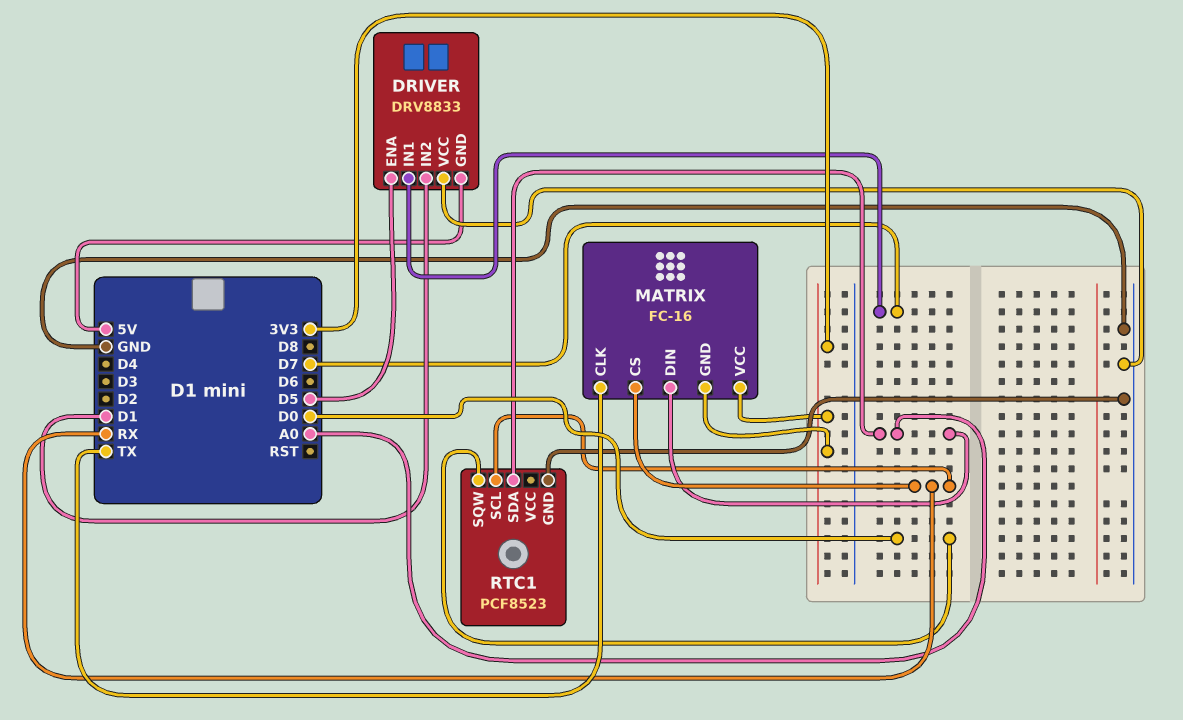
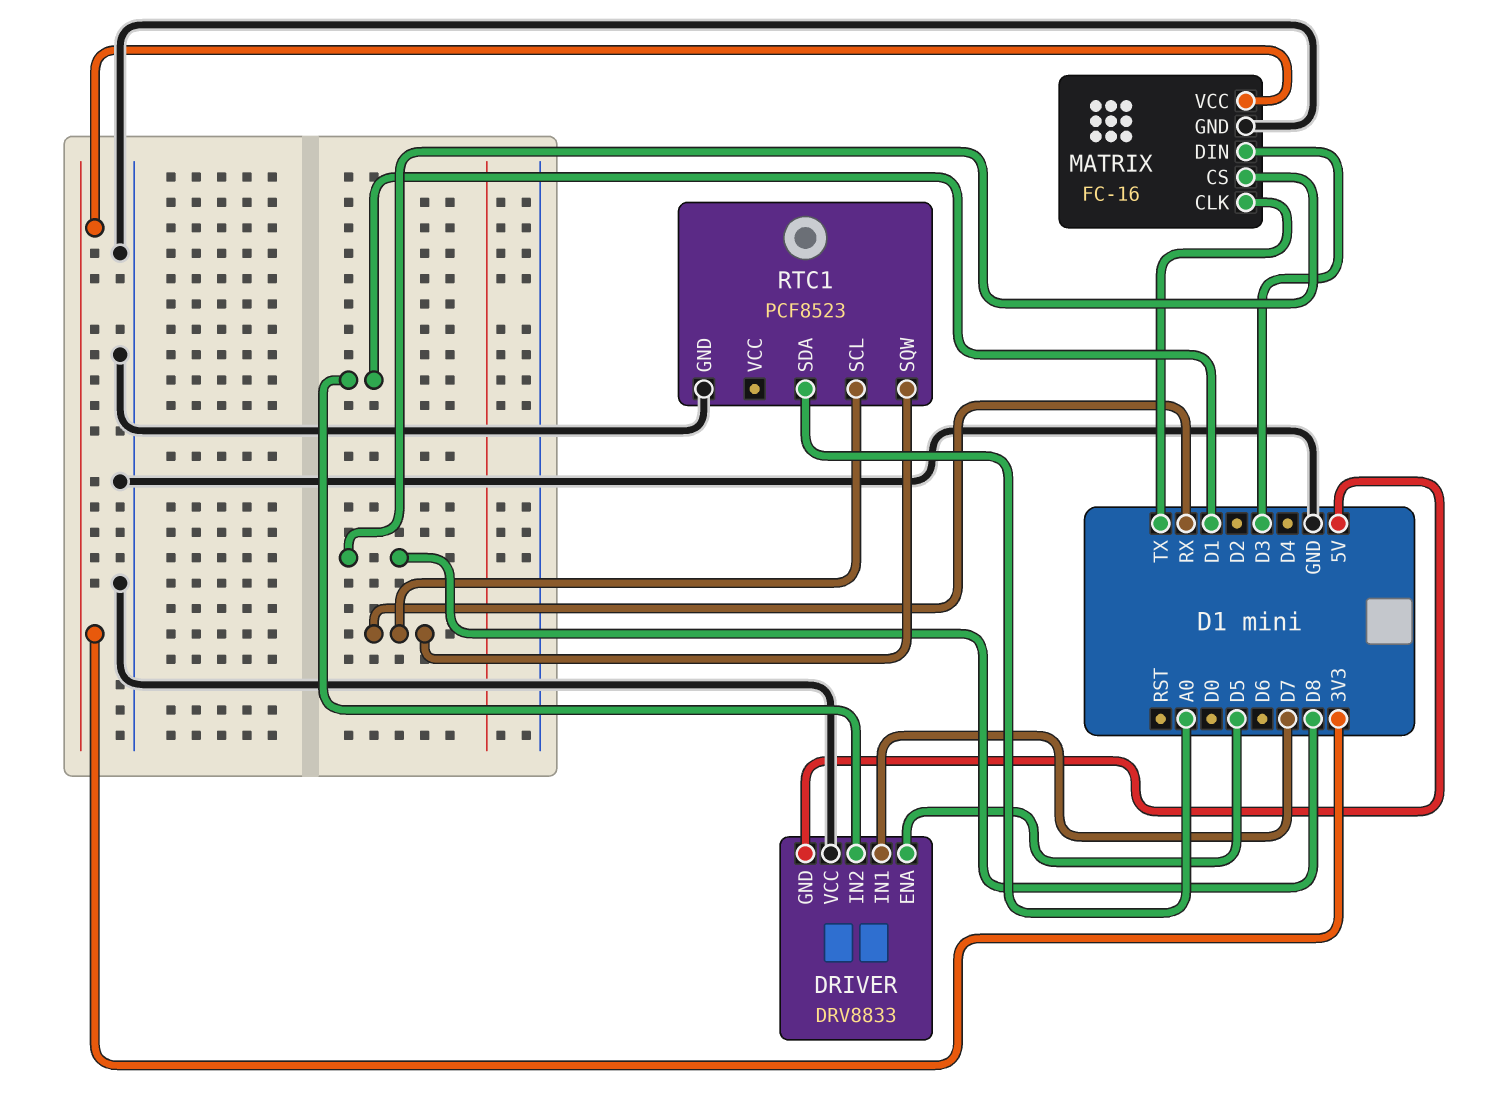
MATRIX pin CS: RX -> D8
MATRIX pin DIN: A0 -> D3
MATRIX pin GND: 3V3 -> GND
RTC1 pin SQW: D0 -> RX

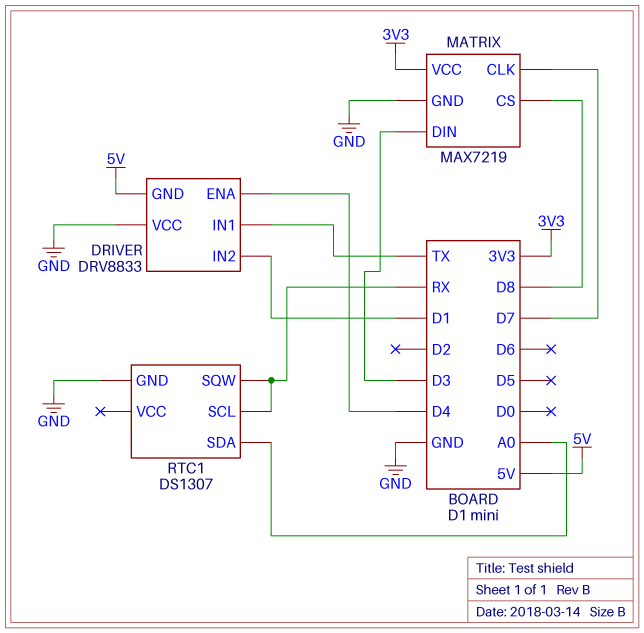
DRIVER pin ENA: D5 -> D4
DRIVER pin IN1: D7 -> TX
MATRIX: FC-16 -> MAX7219
MATRIX pin CLK: TX -> D7
RTC1: PCF8523 -> DS1307

